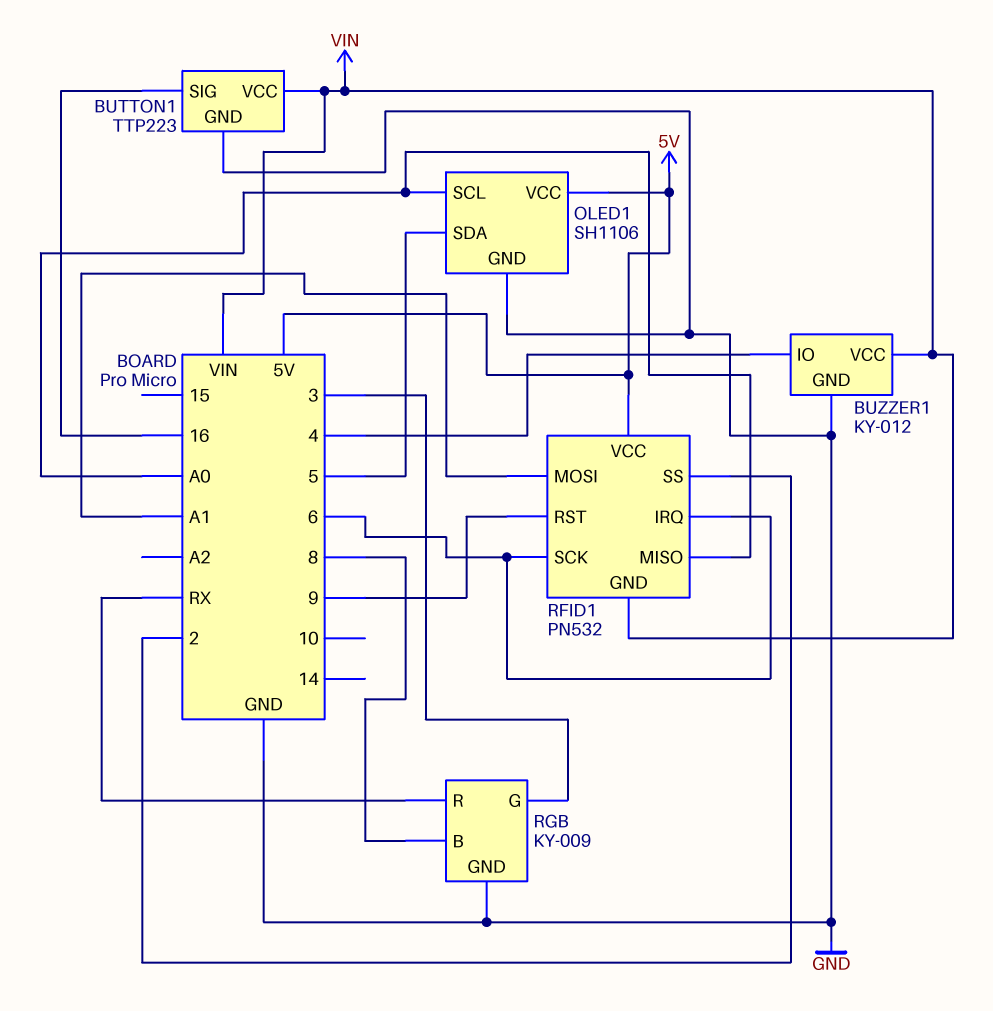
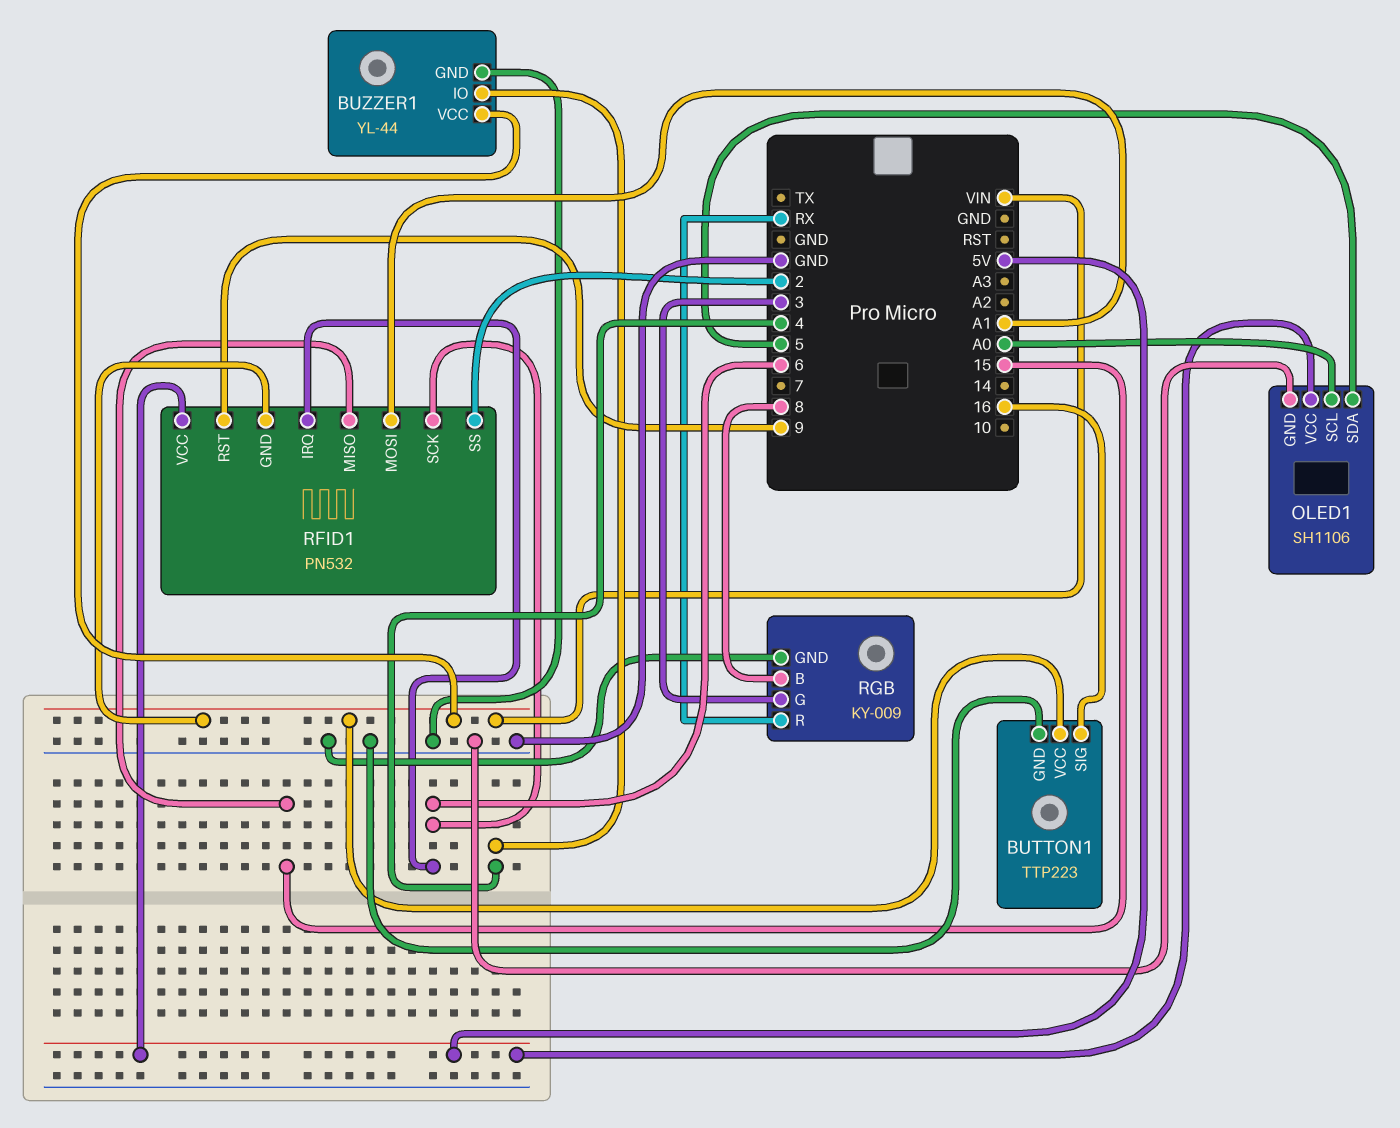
BUZZER1: KY-012 -> YL-44
RFID1 pin MISO: A0 -> 15

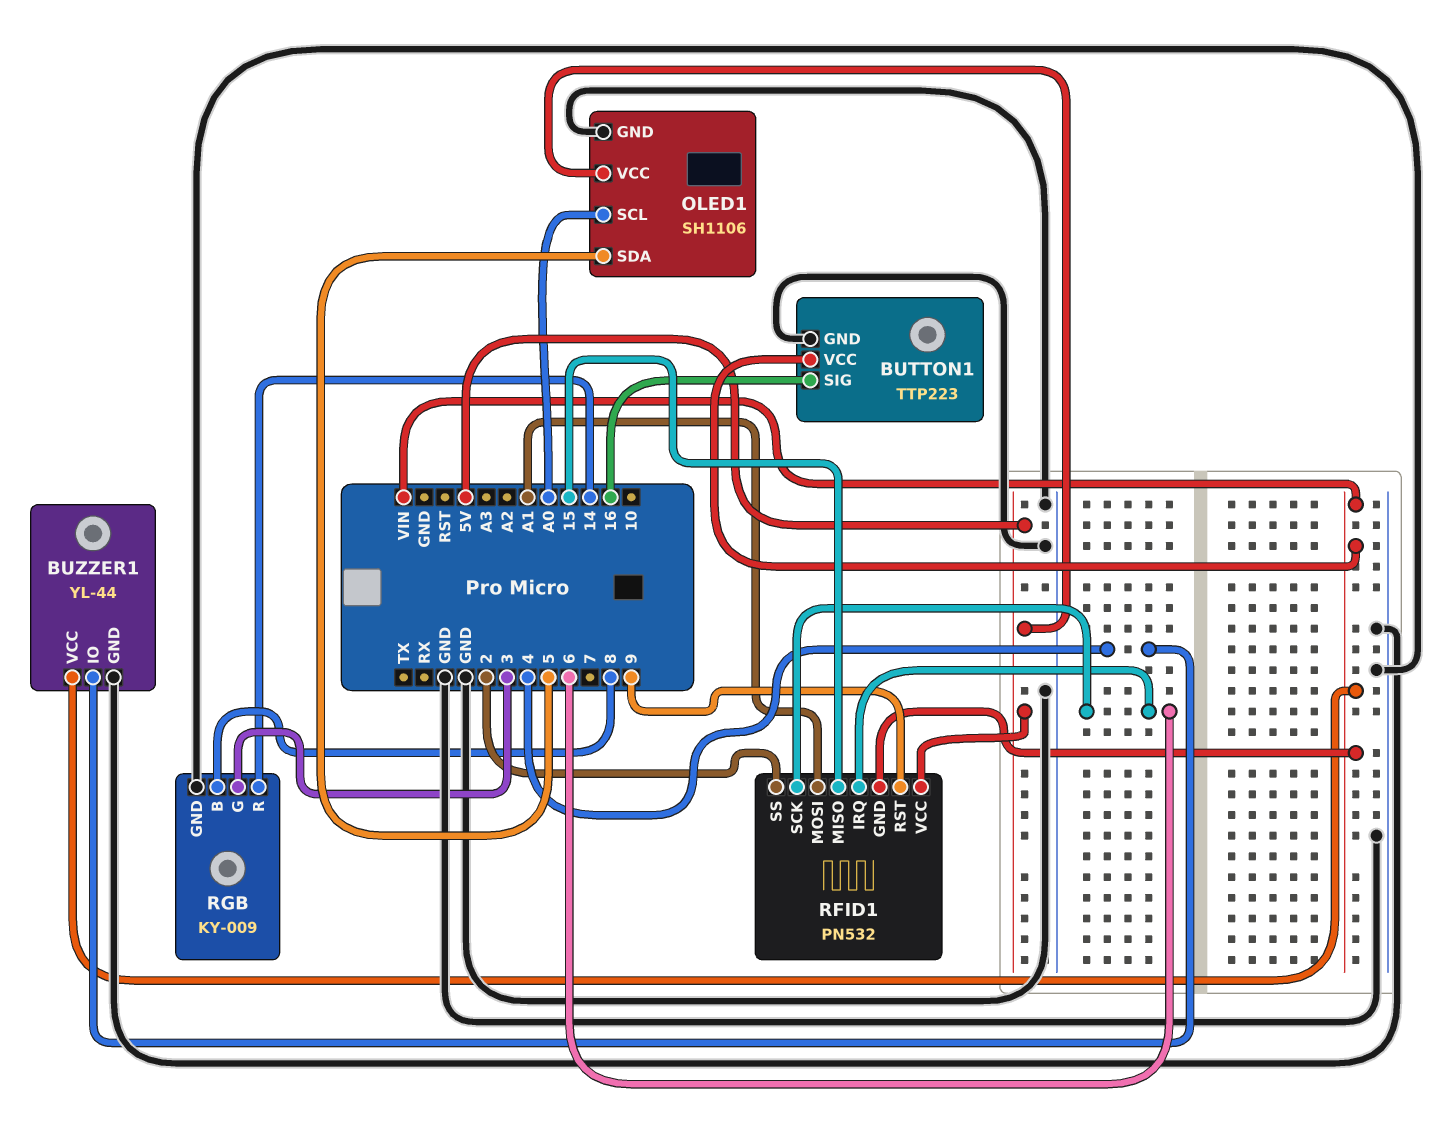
RGB pin R: RX -> 14

